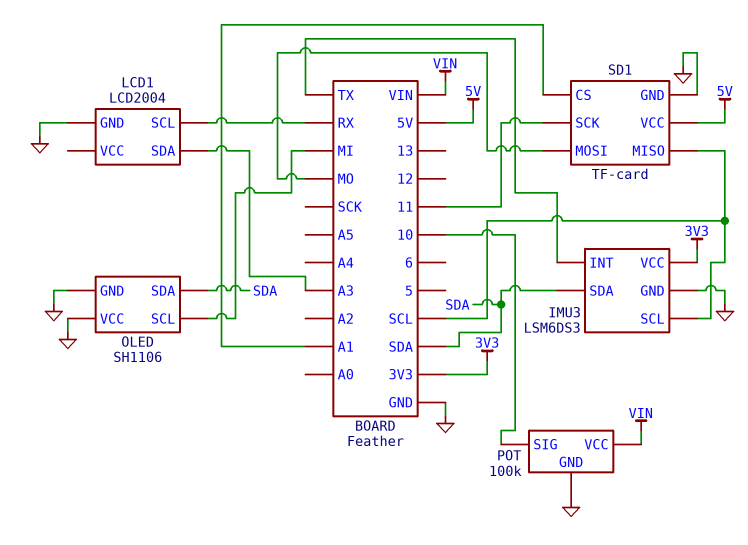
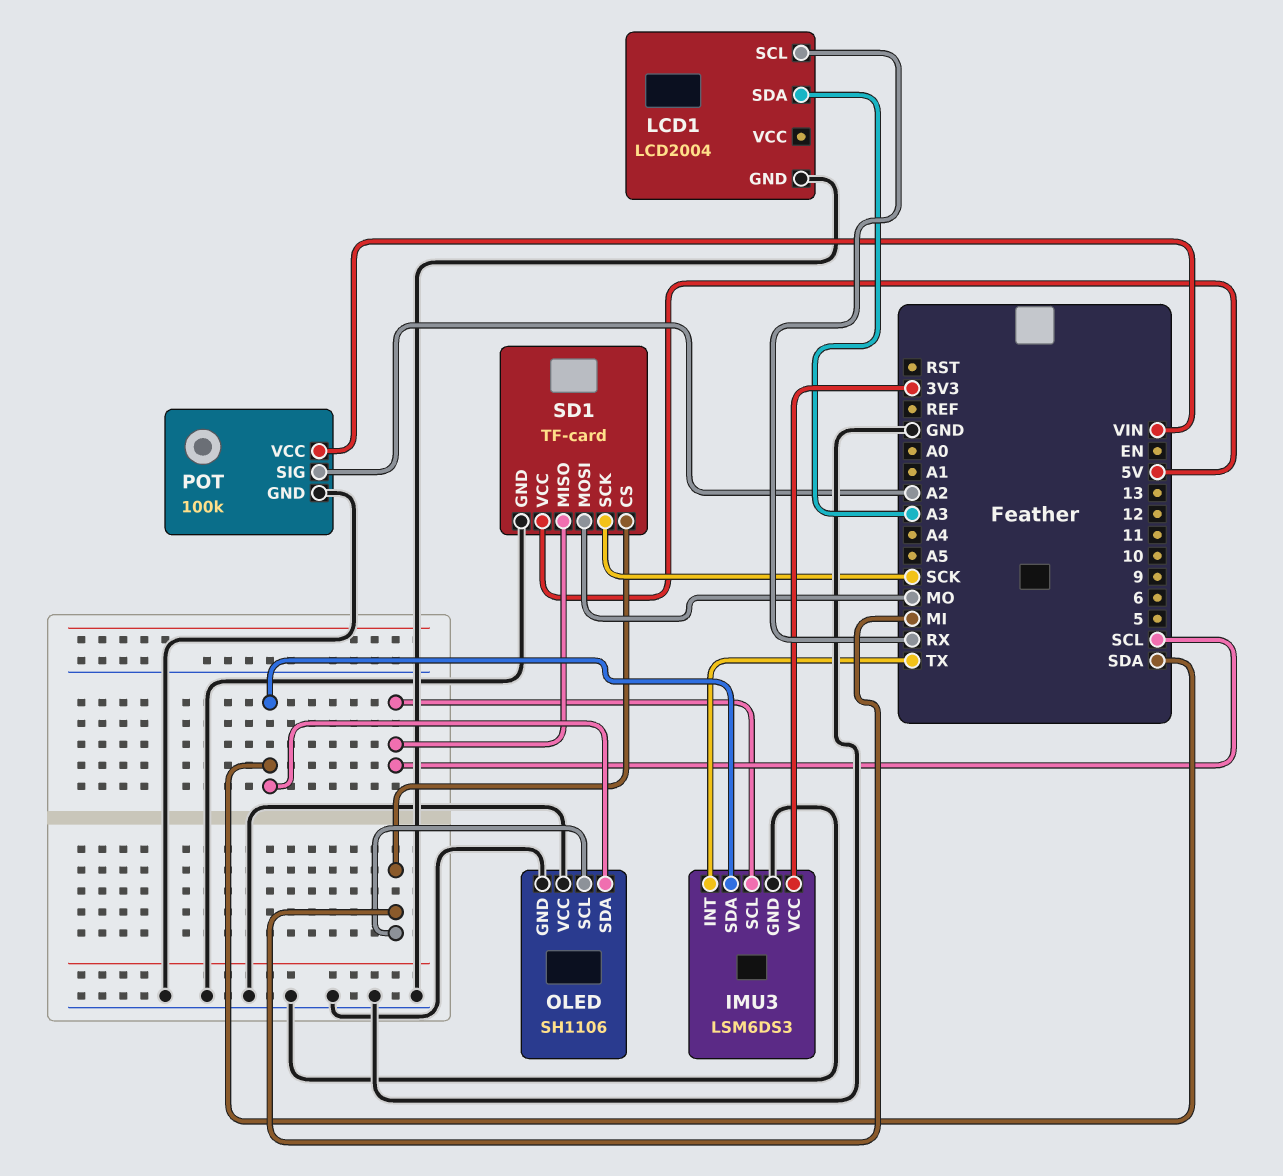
POT pin SIG: 10 -> A2
SD1 pin CS: A1 -> MI
SD1 pin SCK: 11 -> SCK

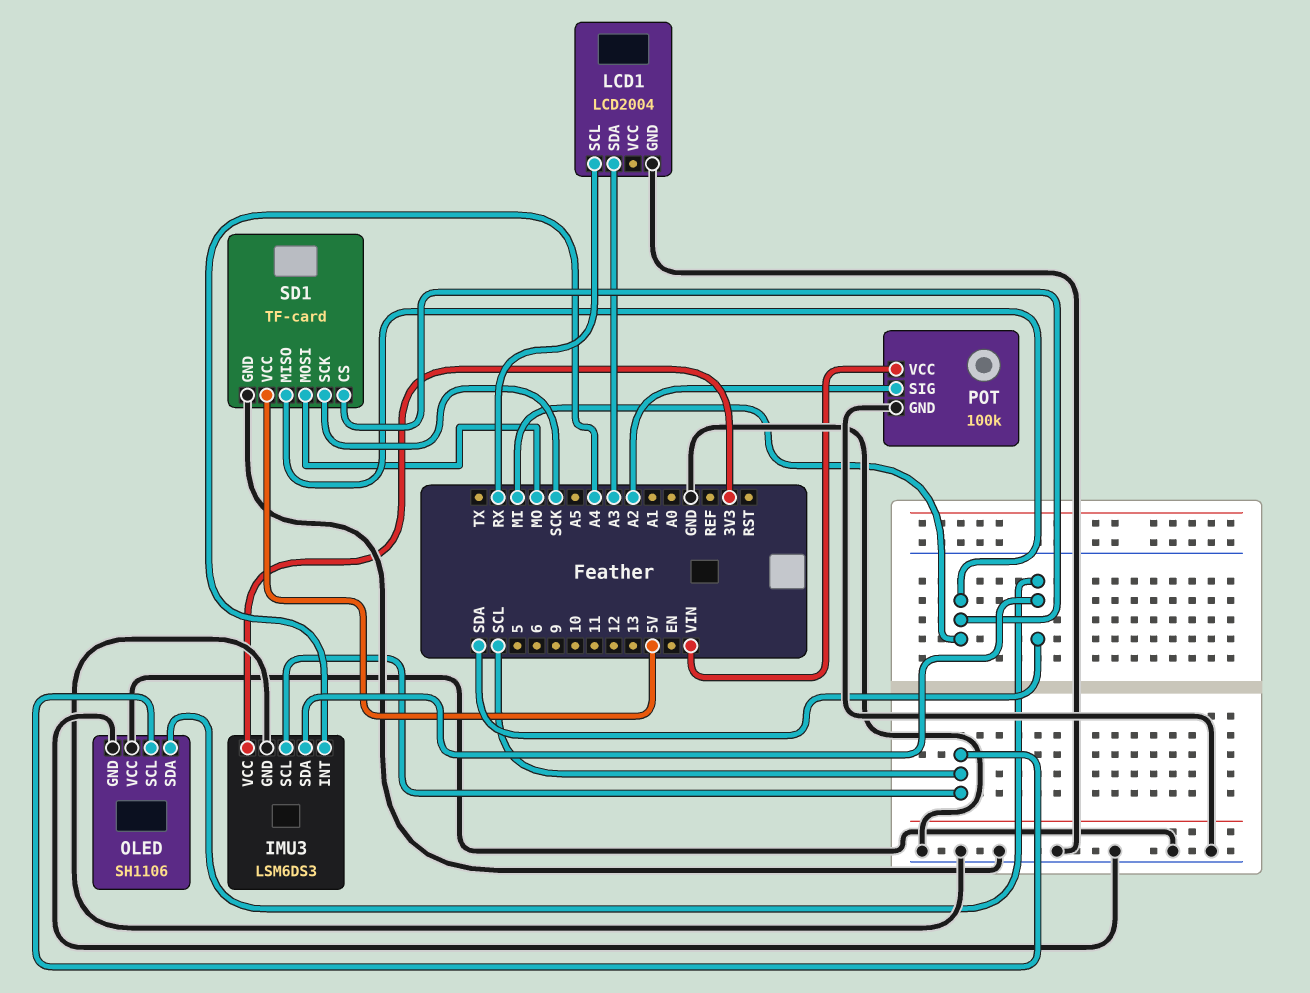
IMU3 pin INT: TX -> A4
OLED pin SCL: MI -> SCL
SD1 pin MISO: SCL -> MI

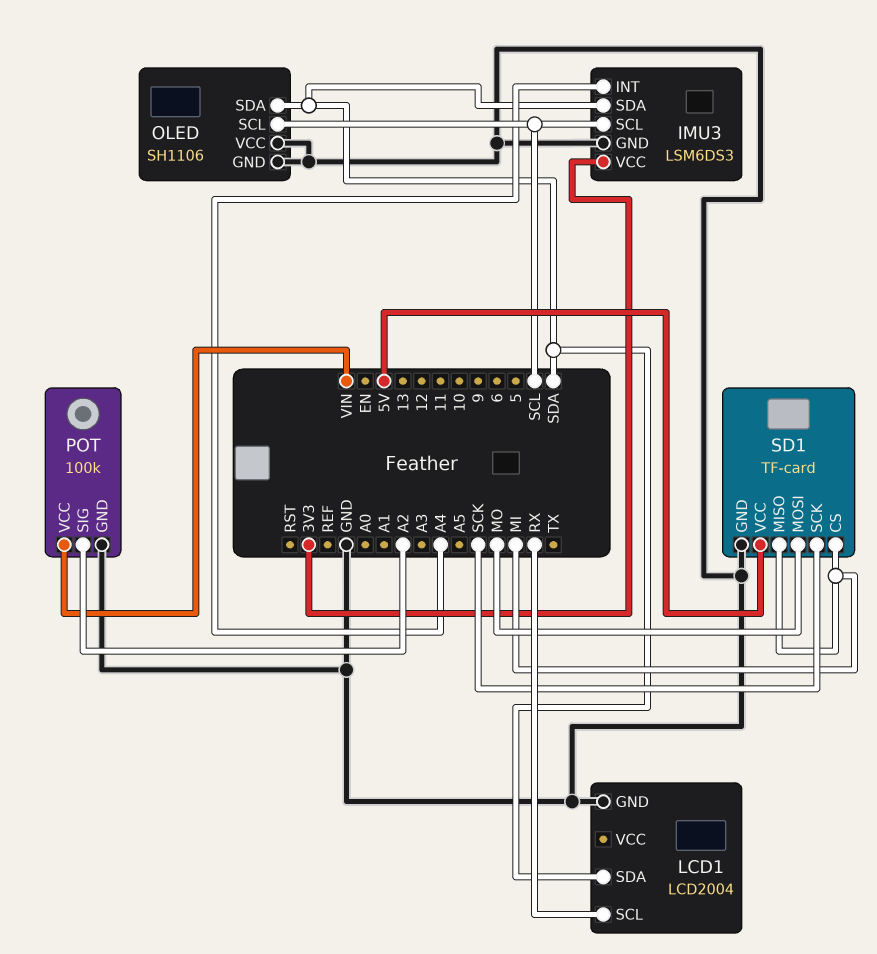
LCD1 pin SDA: A3 -> SDA

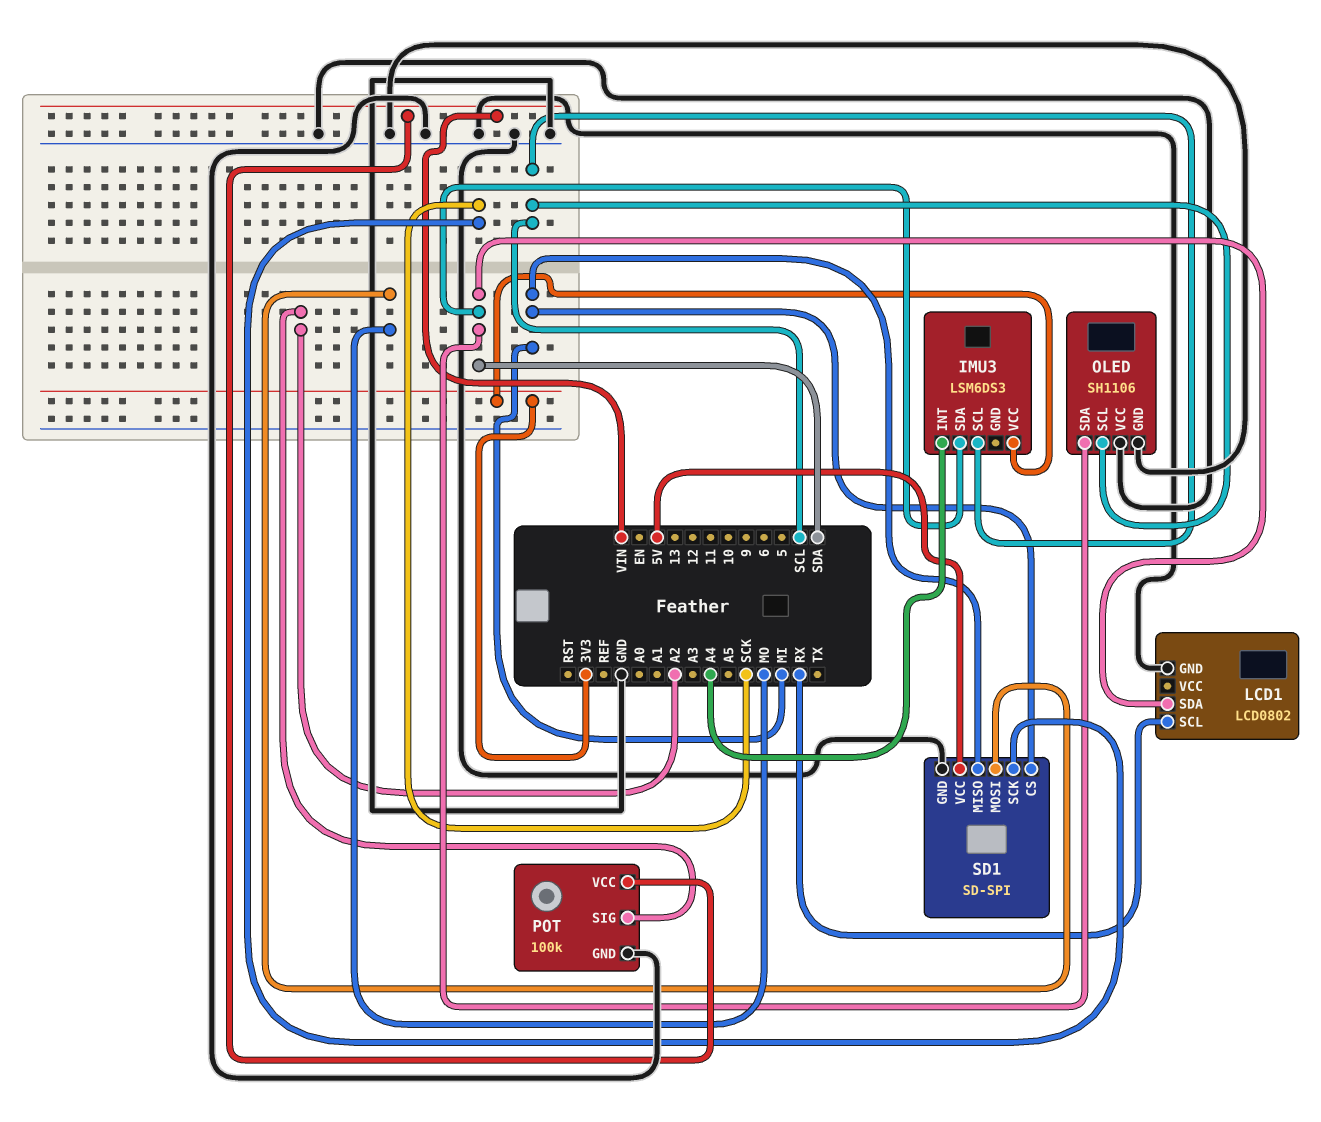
IMU3 pin GND: GND -> none
LCD1: LCD2004 -> LCD0802
SD1: TF-card -> SD-SPI

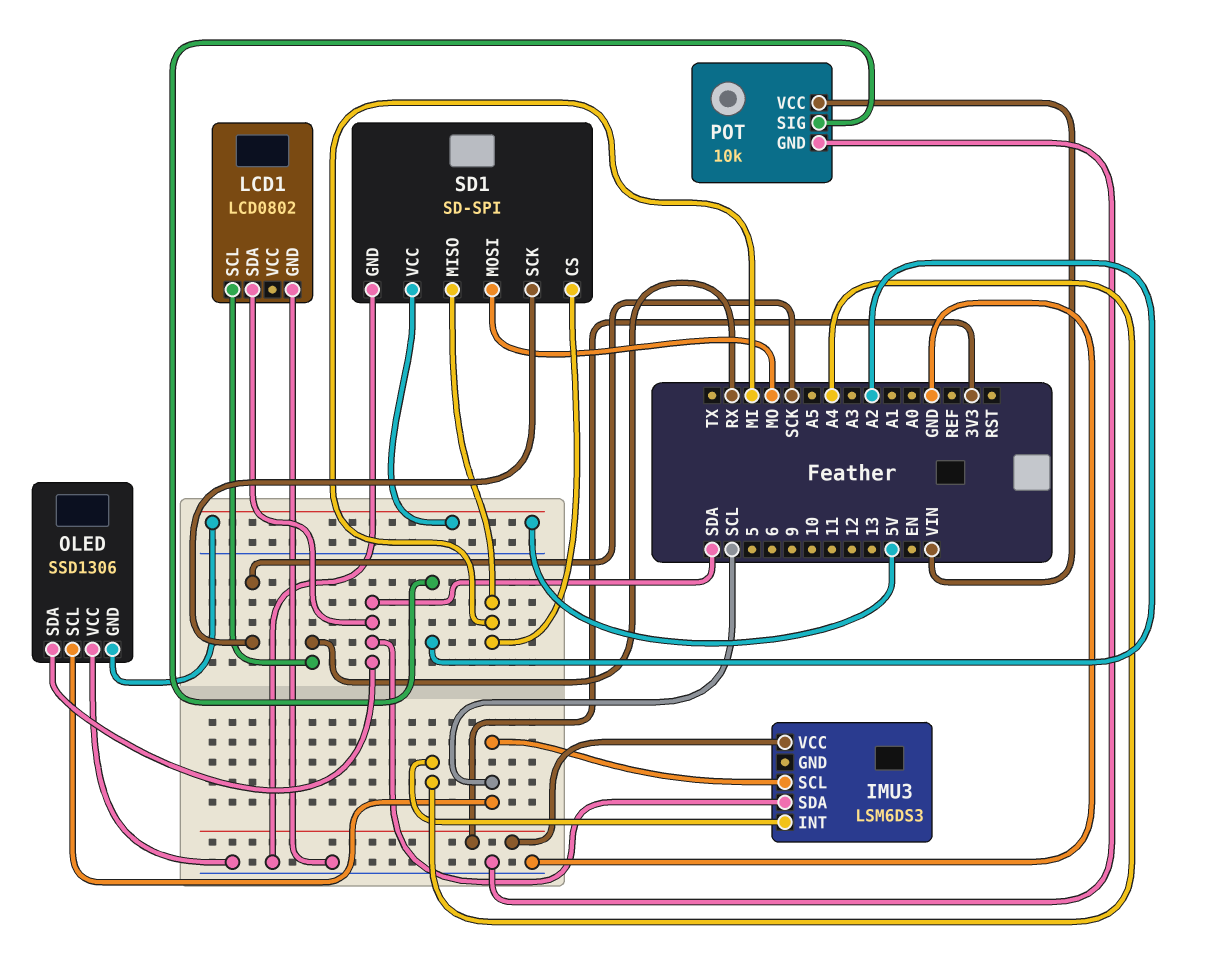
OLED: SH1106 -> SSD1306
OLED pin GND: GND -> 5V
POT: 100k -> 10k

